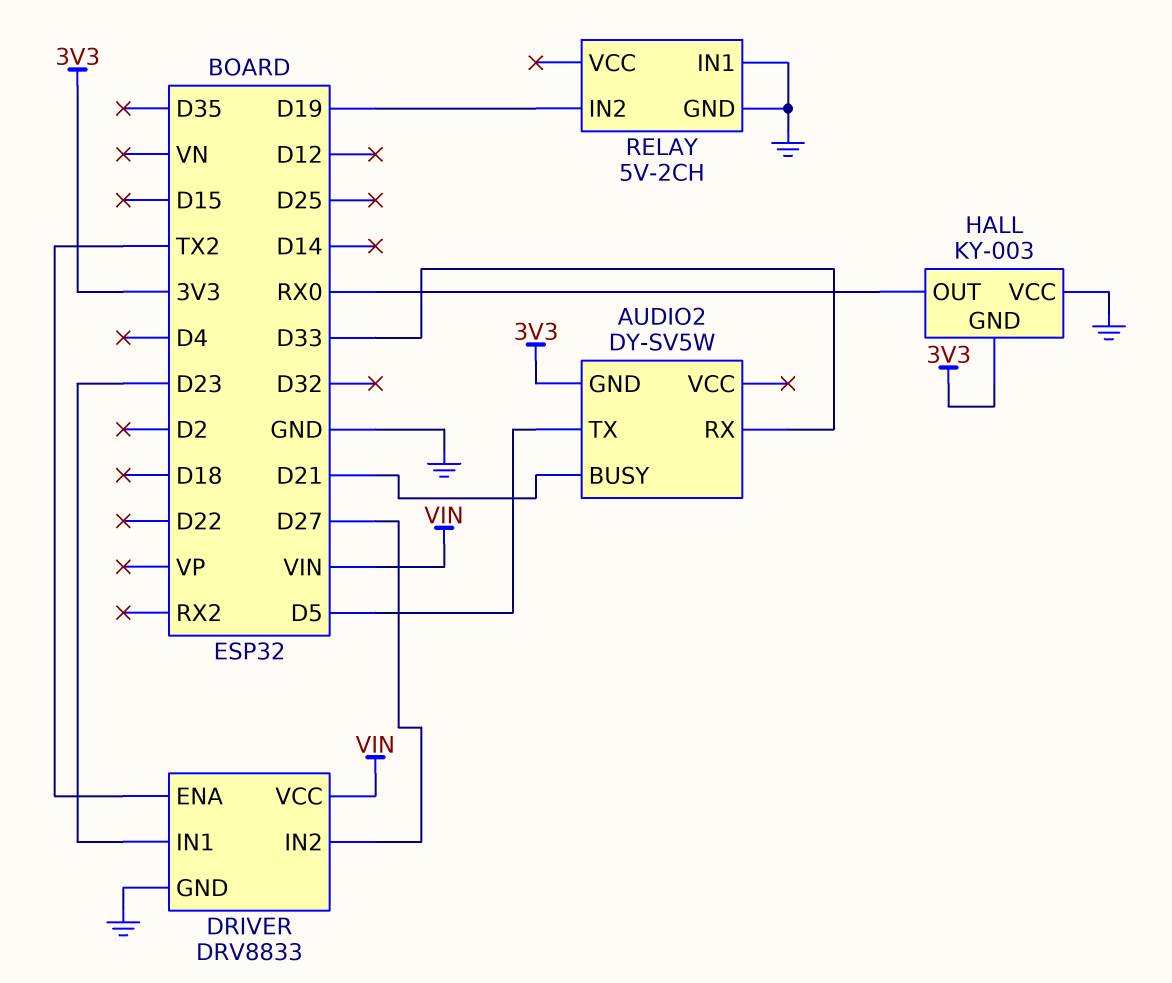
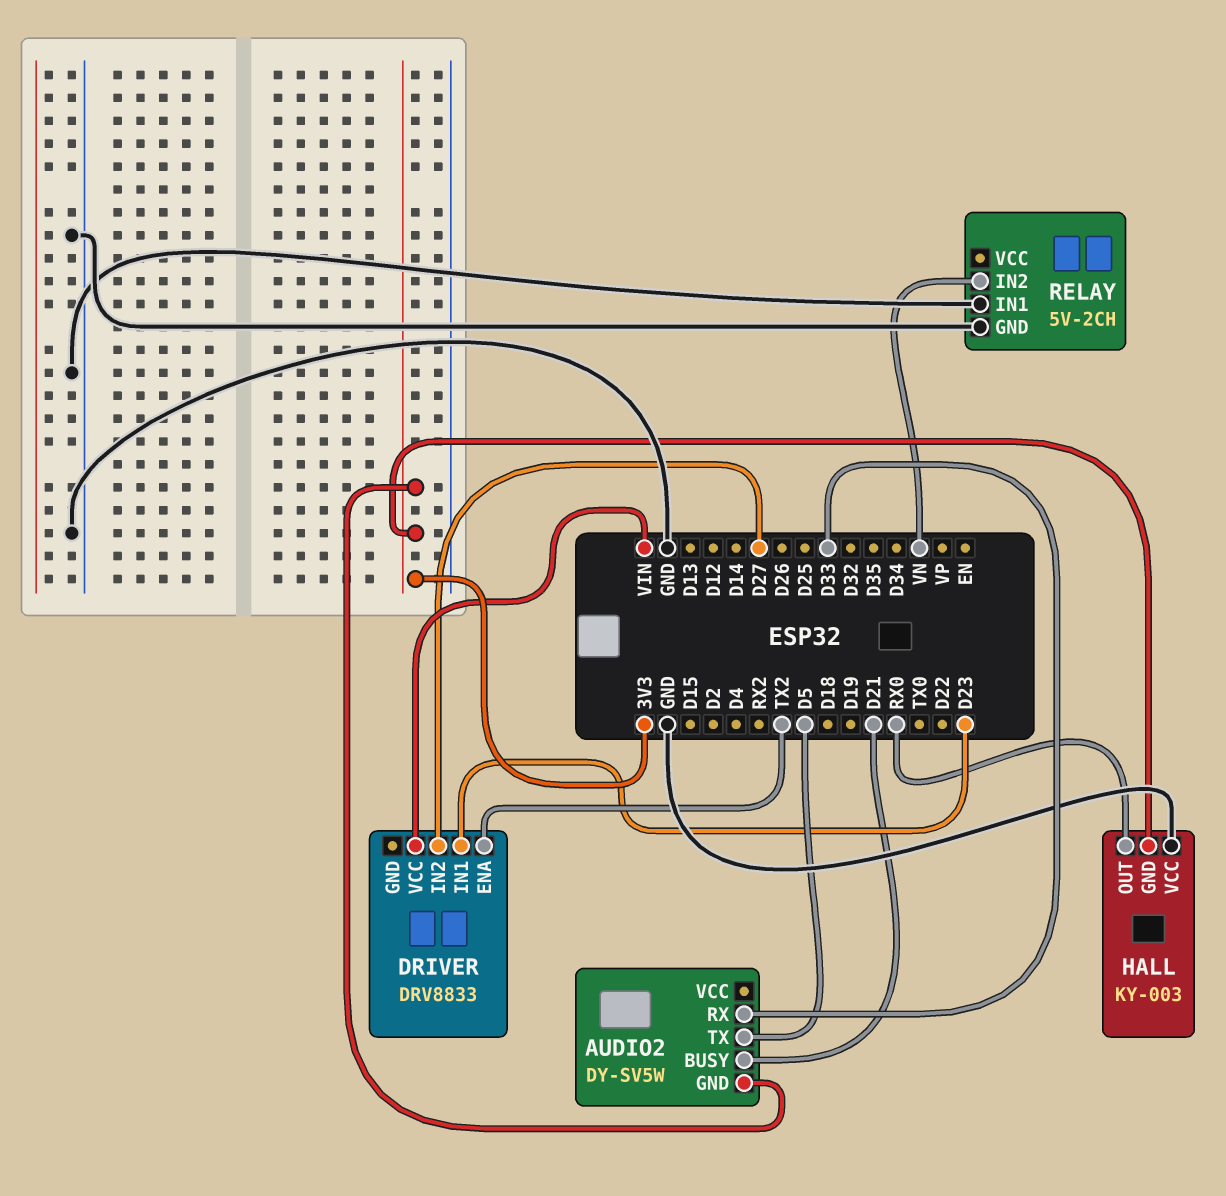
DRIVER pin GND: GND -> none
RELAY pin IN2: D19 -> VN

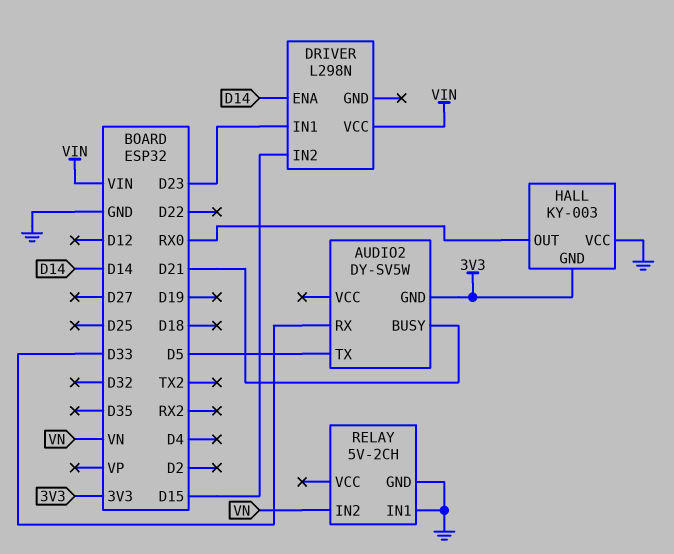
DRIVER: DRV8833 -> L298N
DRIVER pin ENA: TX2 -> D14
DRIVER pin IN2: D27 -> D15

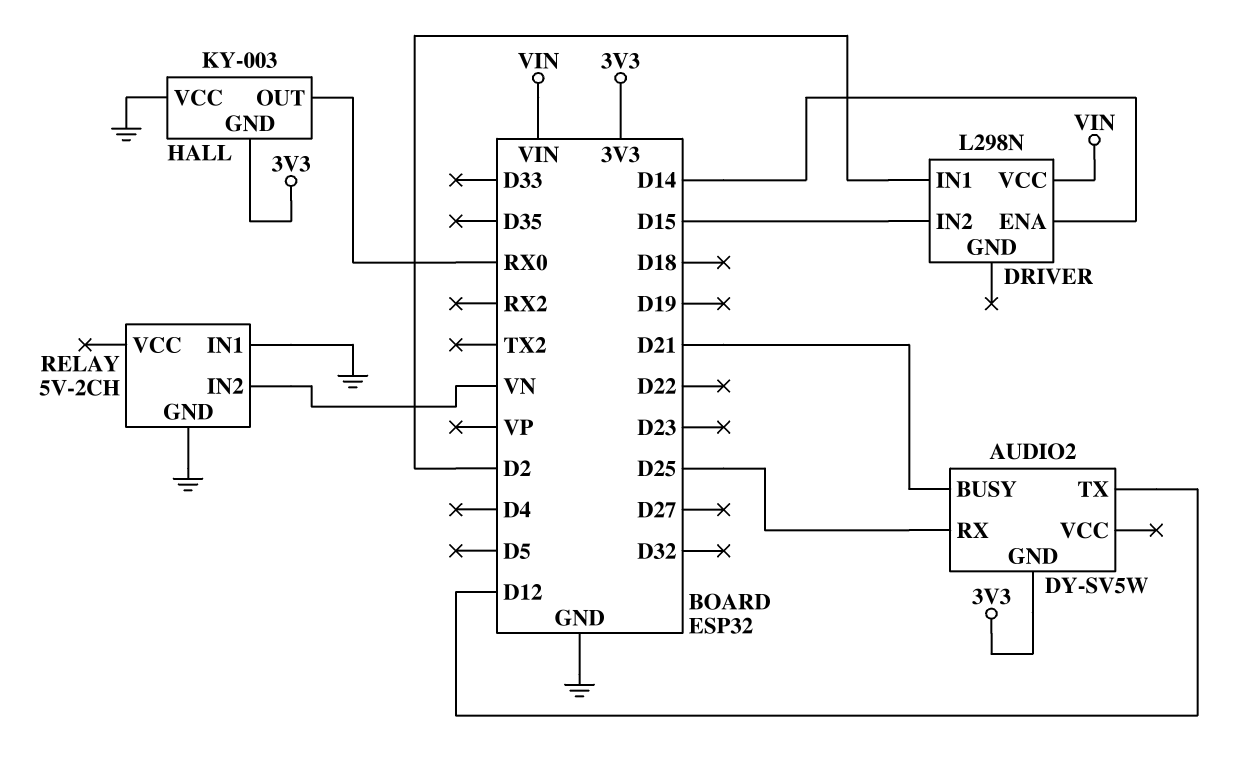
AUDIO2 pin RX: D33 -> D25
AUDIO2 pin TX: D5 -> D12
DRIVER pin IN1: D23 -> D2

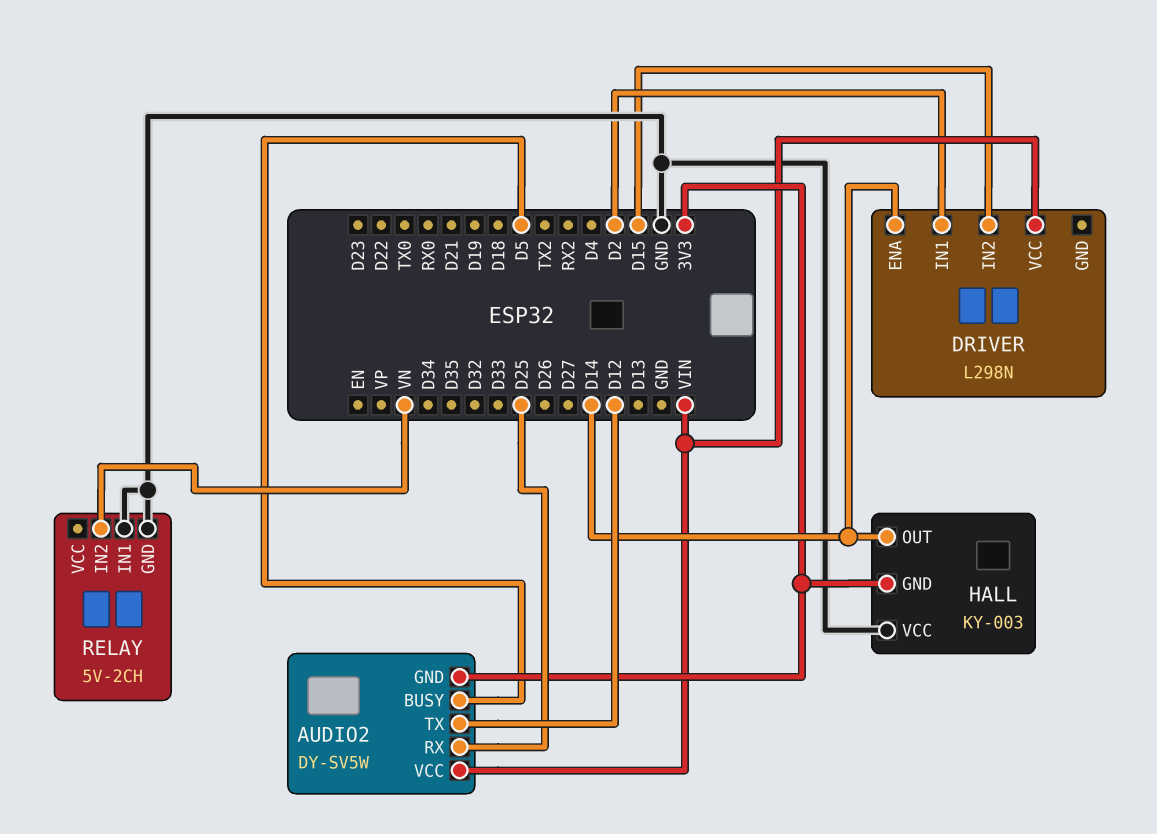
AUDIO2 pin BUSY: D21 -> D5
AUDIO2 pin VCC: none -> VIN
HALL pin OUT: RX0 -> D14

